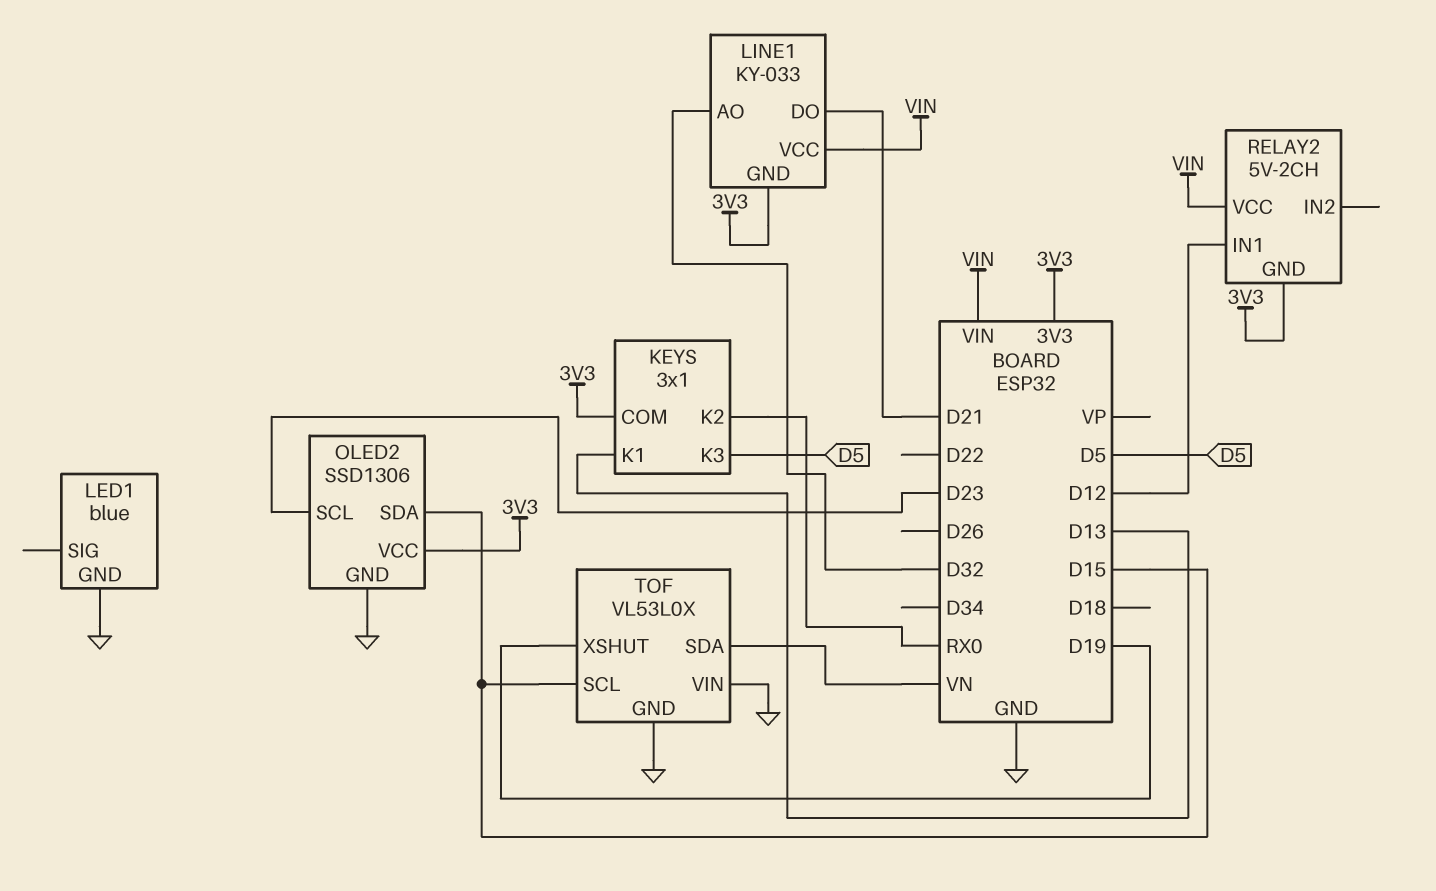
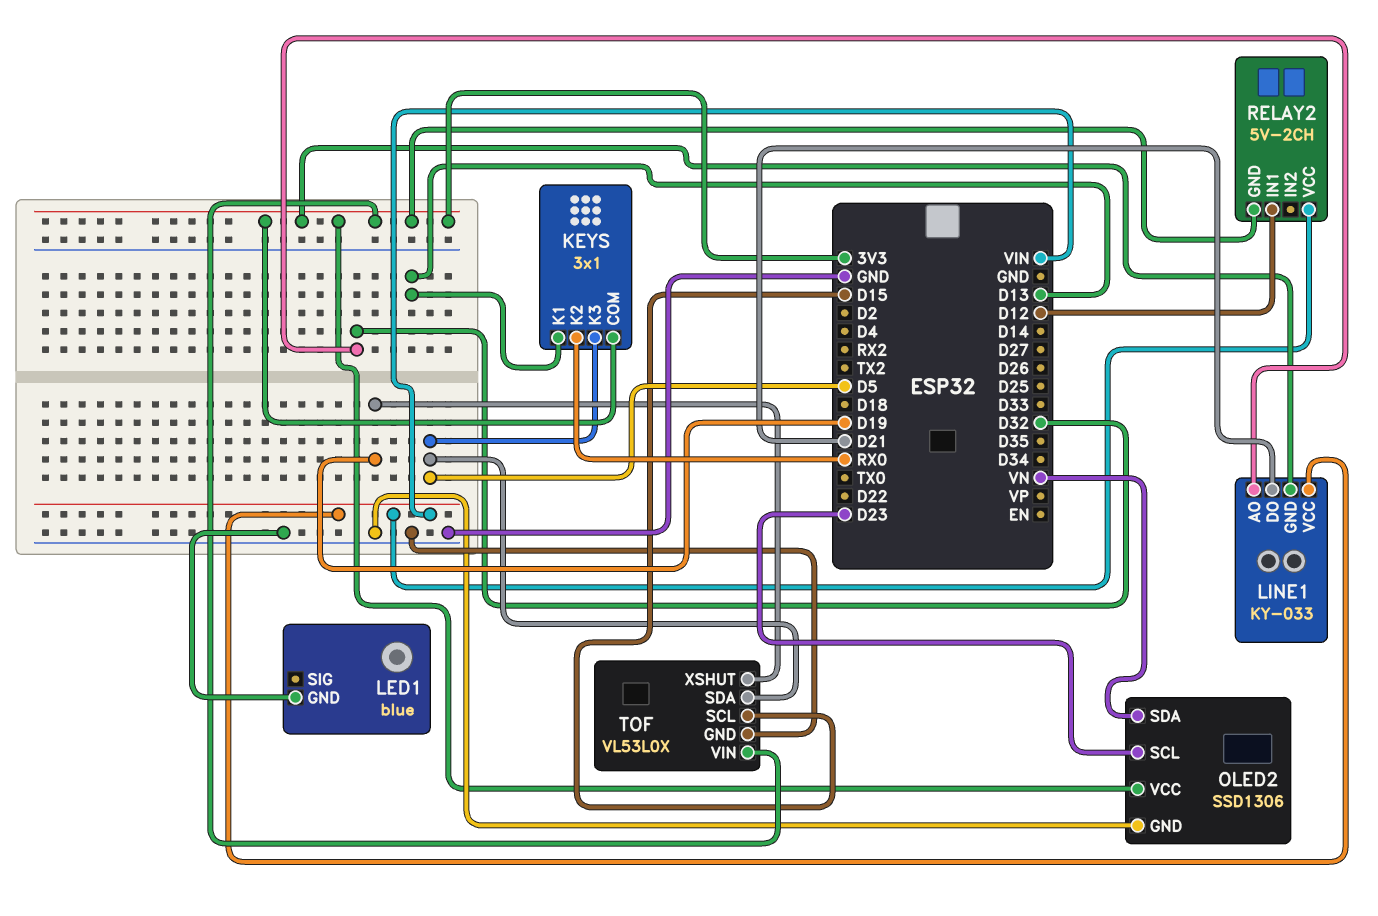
OLED2 pin SDA: D15 -> VN
TOF pin SDA: VN -> D5
TOF pin VIN: GND -> 3V3

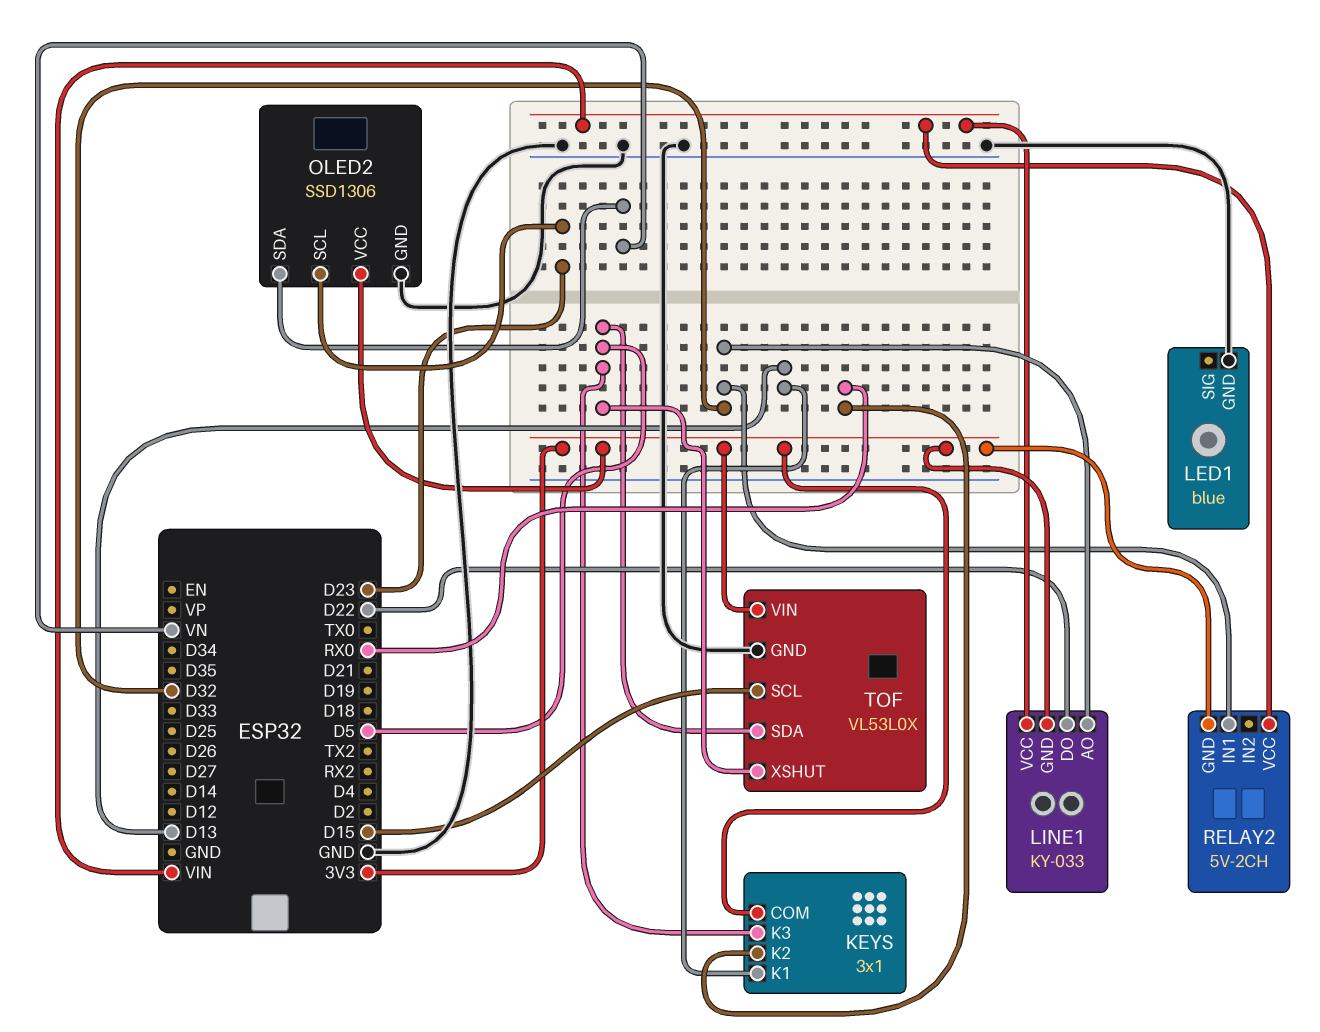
LINE1 pin DO: D21 -> D22
RELAY2 pin IN1: D12 -> D32
TOF pin XSHUT: D19 -> D5

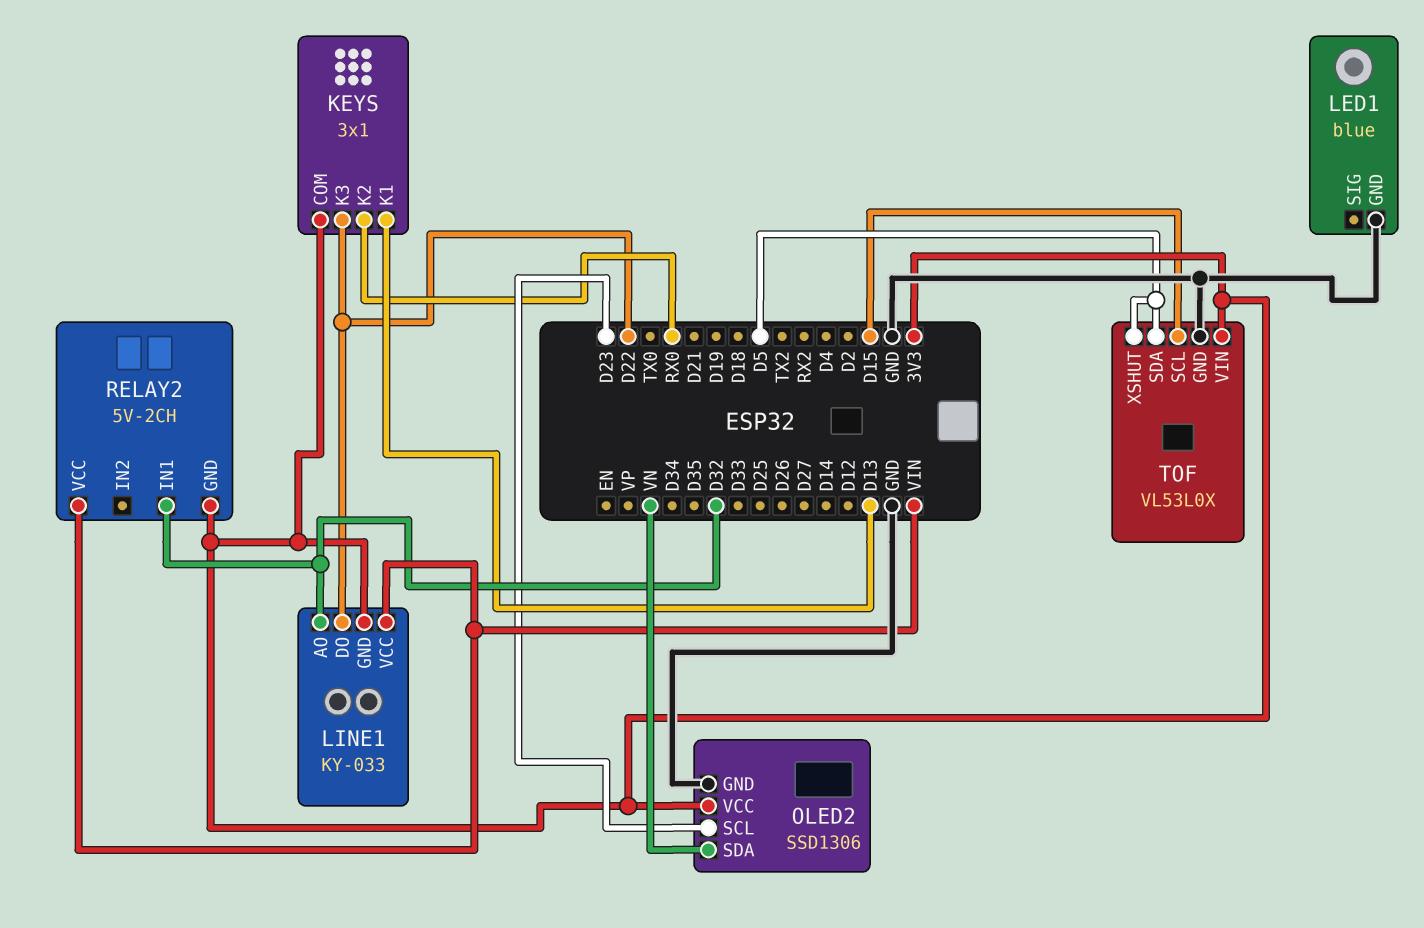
KEYS pin K3: D5 -> D22

